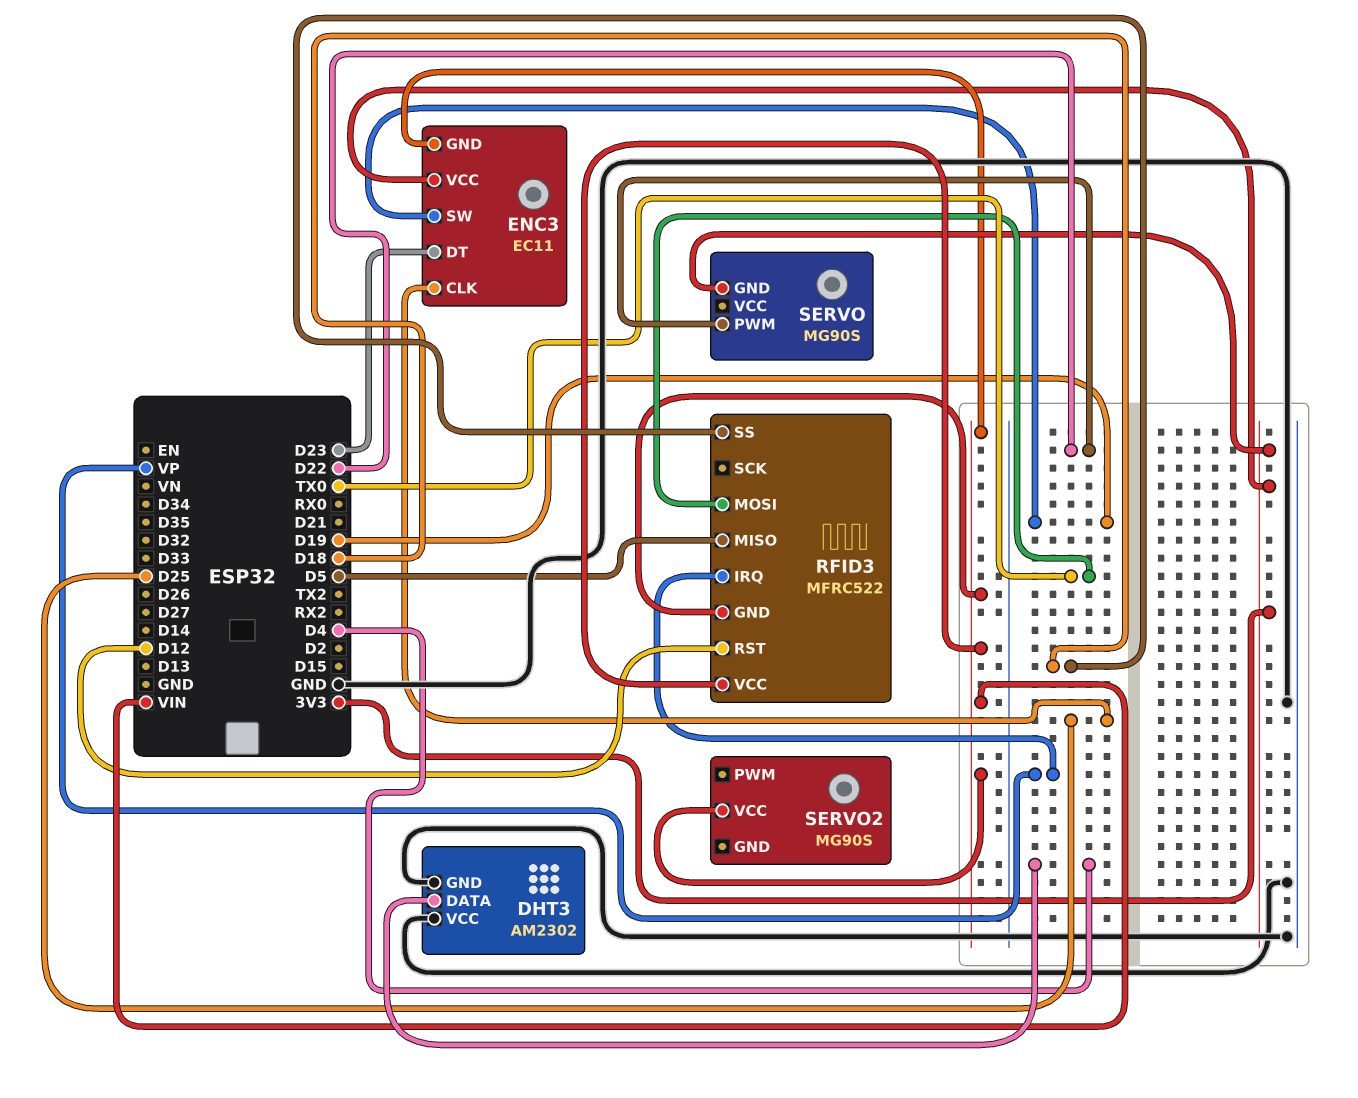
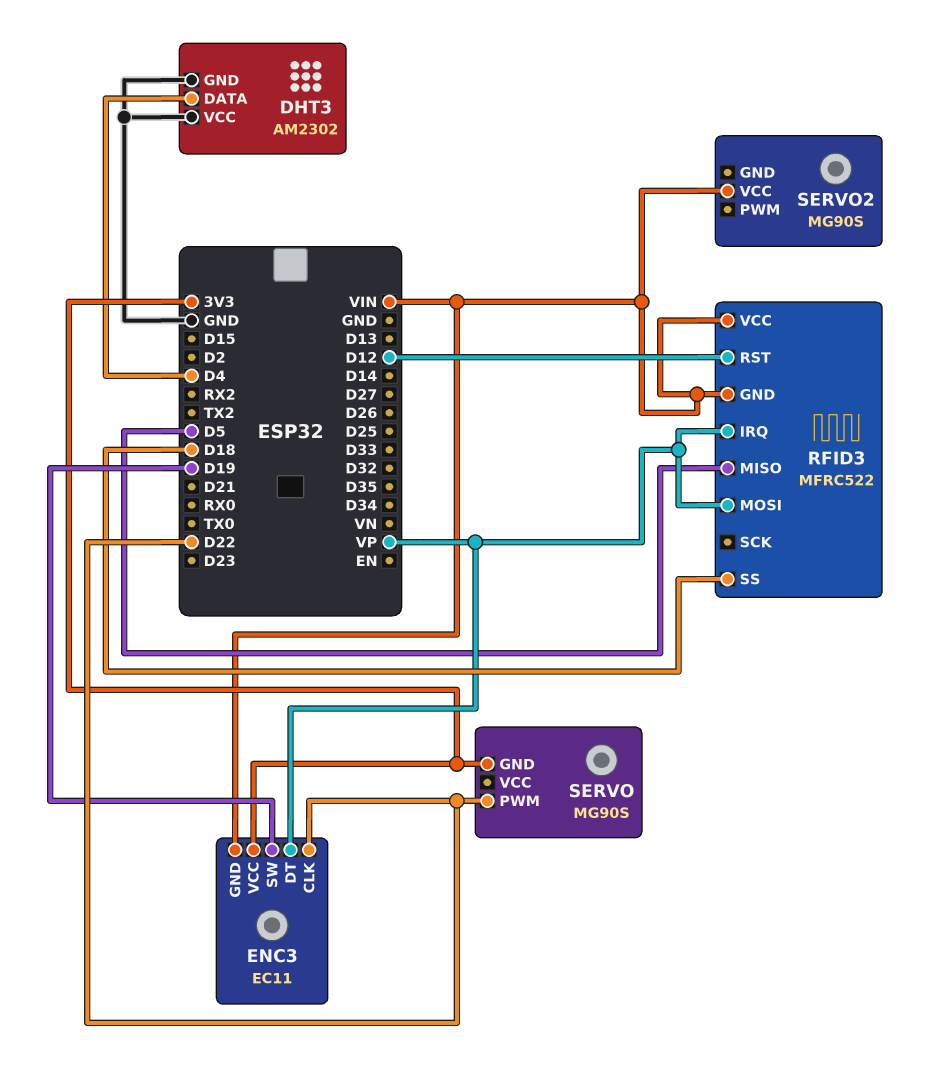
ENC3 pin CLK: D25 -> D22
ENC3 pin DT: D23 -> VP
RFID3 pin MOSI: TX0 -> VP

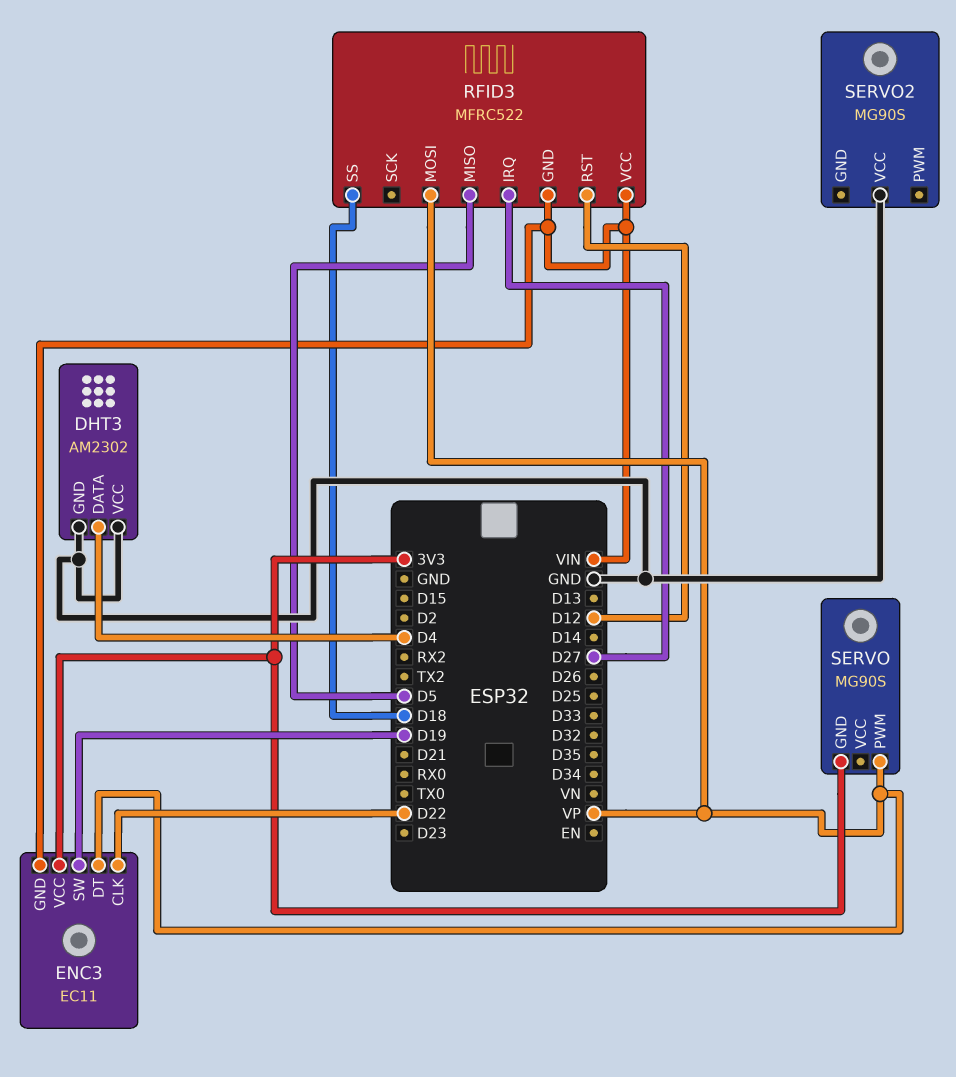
RFID3 pin IRQ: VP -> D27
SERVO pin PWM: D22 -> VP
SERVO2 pin VCC: VIN -> GND

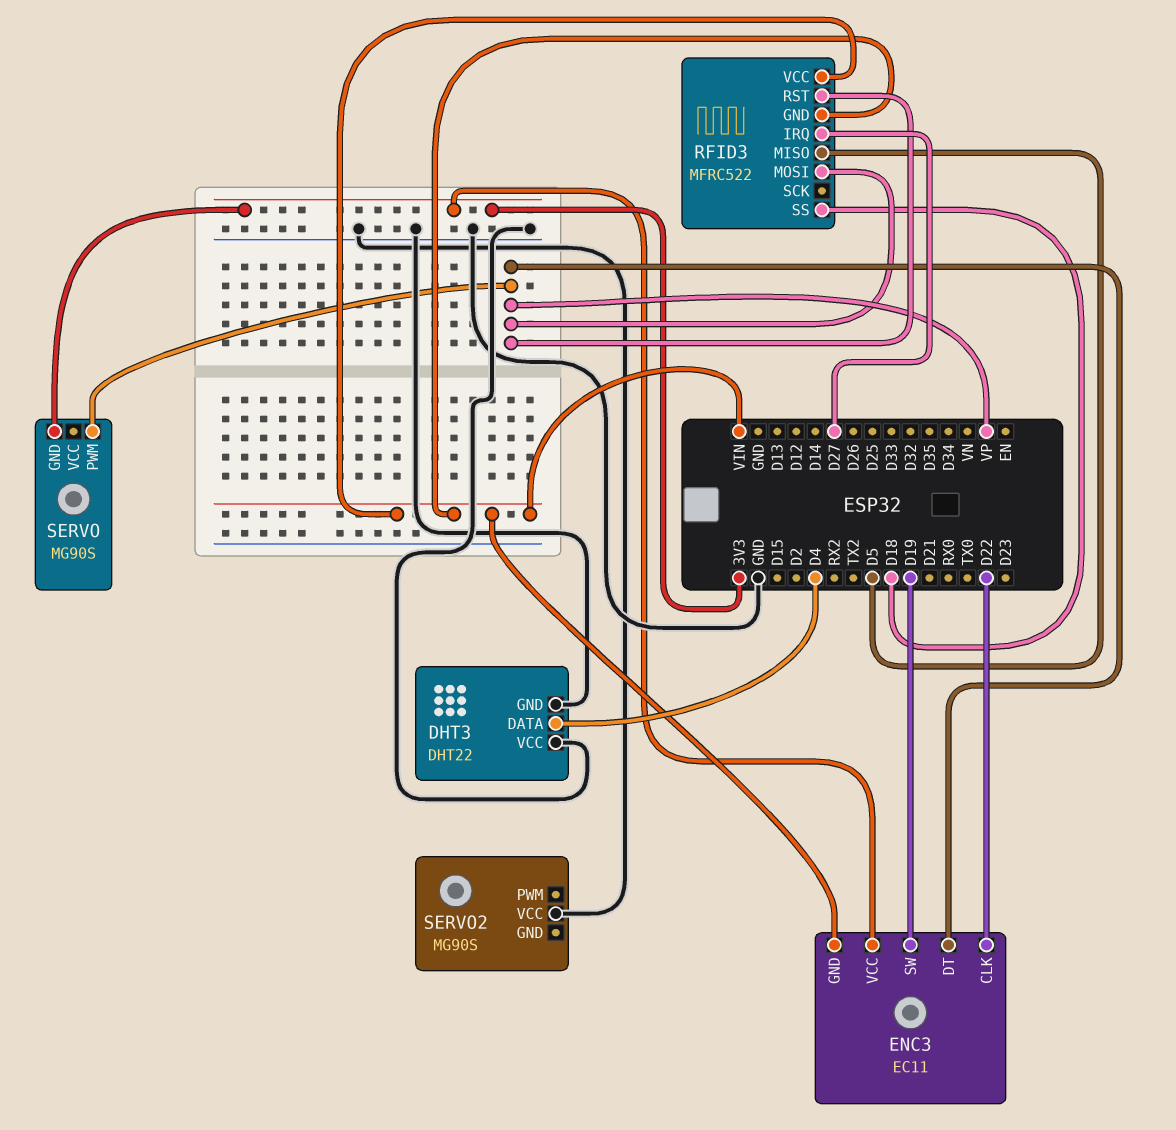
DHT3: AM2302 -> DHT22
RFID3 pin RST: D12 -> VP

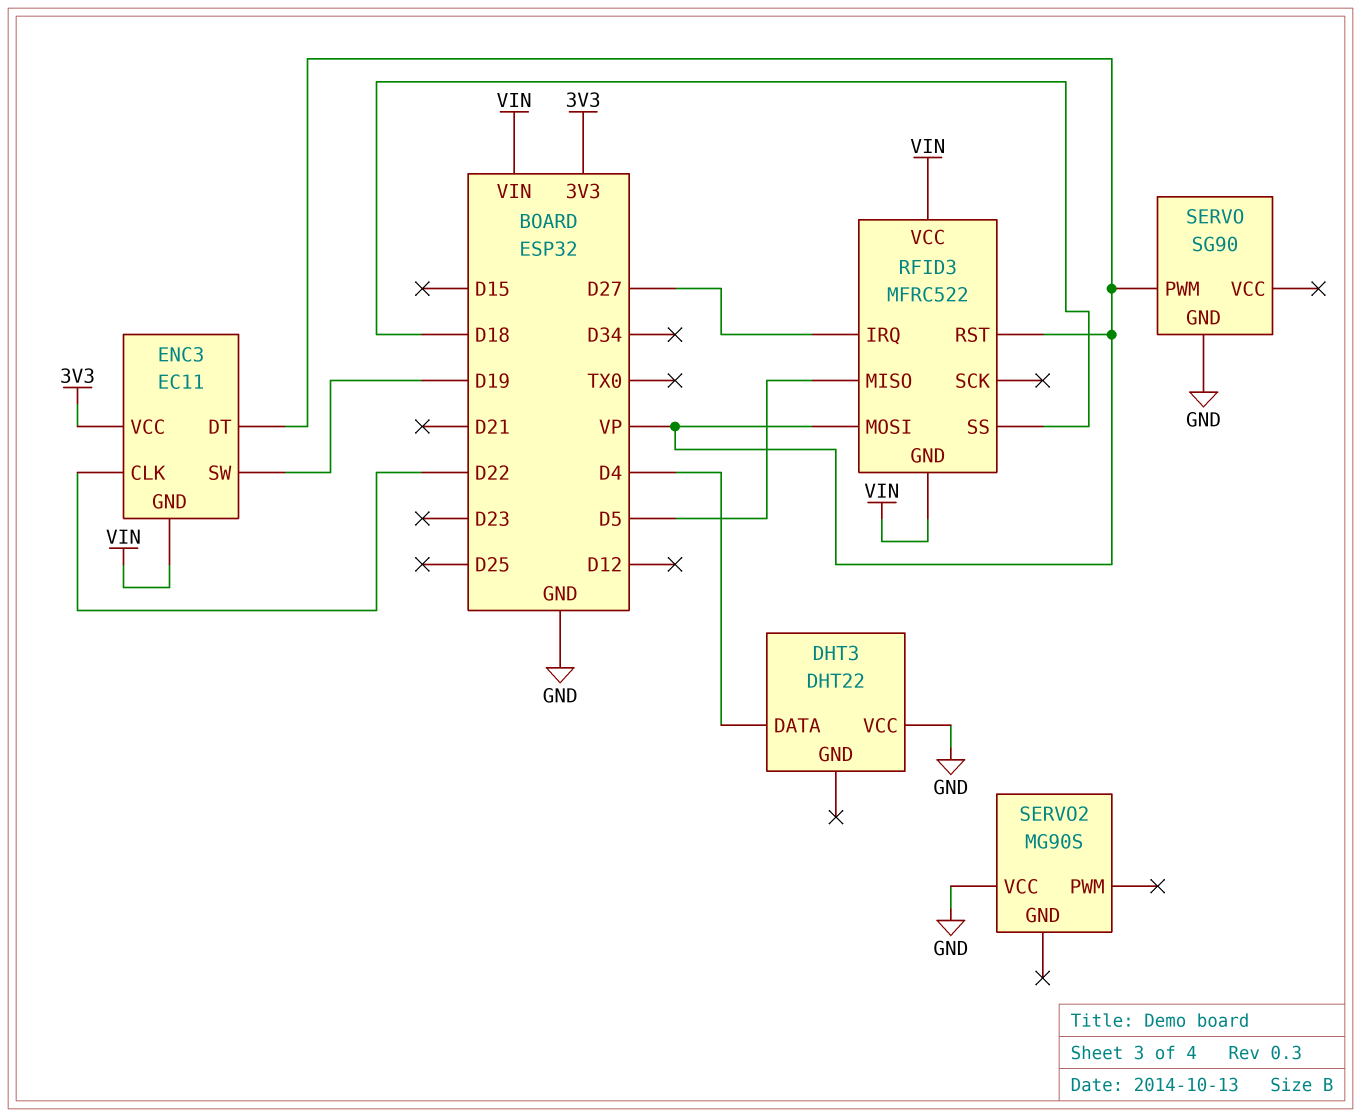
DHT3 pin GND: GND -> none
SERVO: MG90S -> SG90
SERVO pin GND: 3V3 -> GND

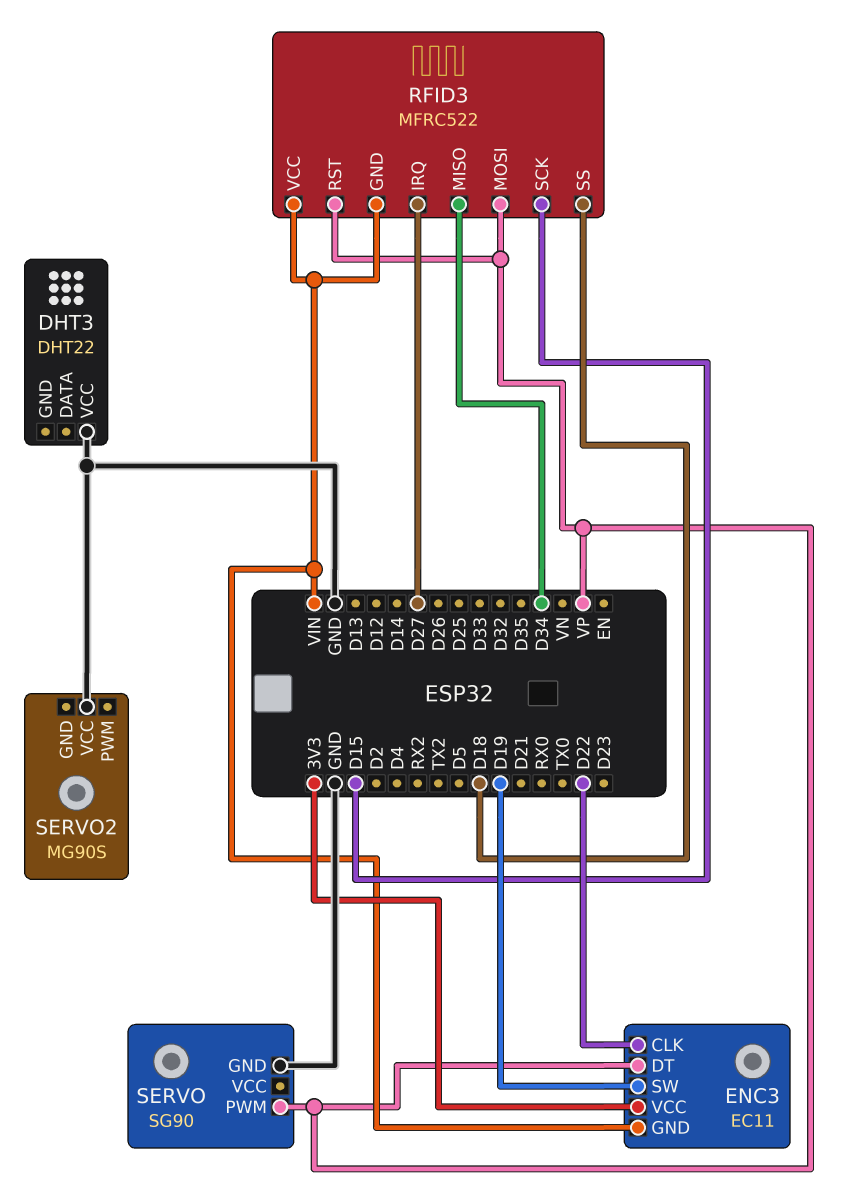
DHT3 pin DATA: D4 -> none
RFID3 pin MISO: D5 -> D34
RFID3 pin SCK: none -> D15

